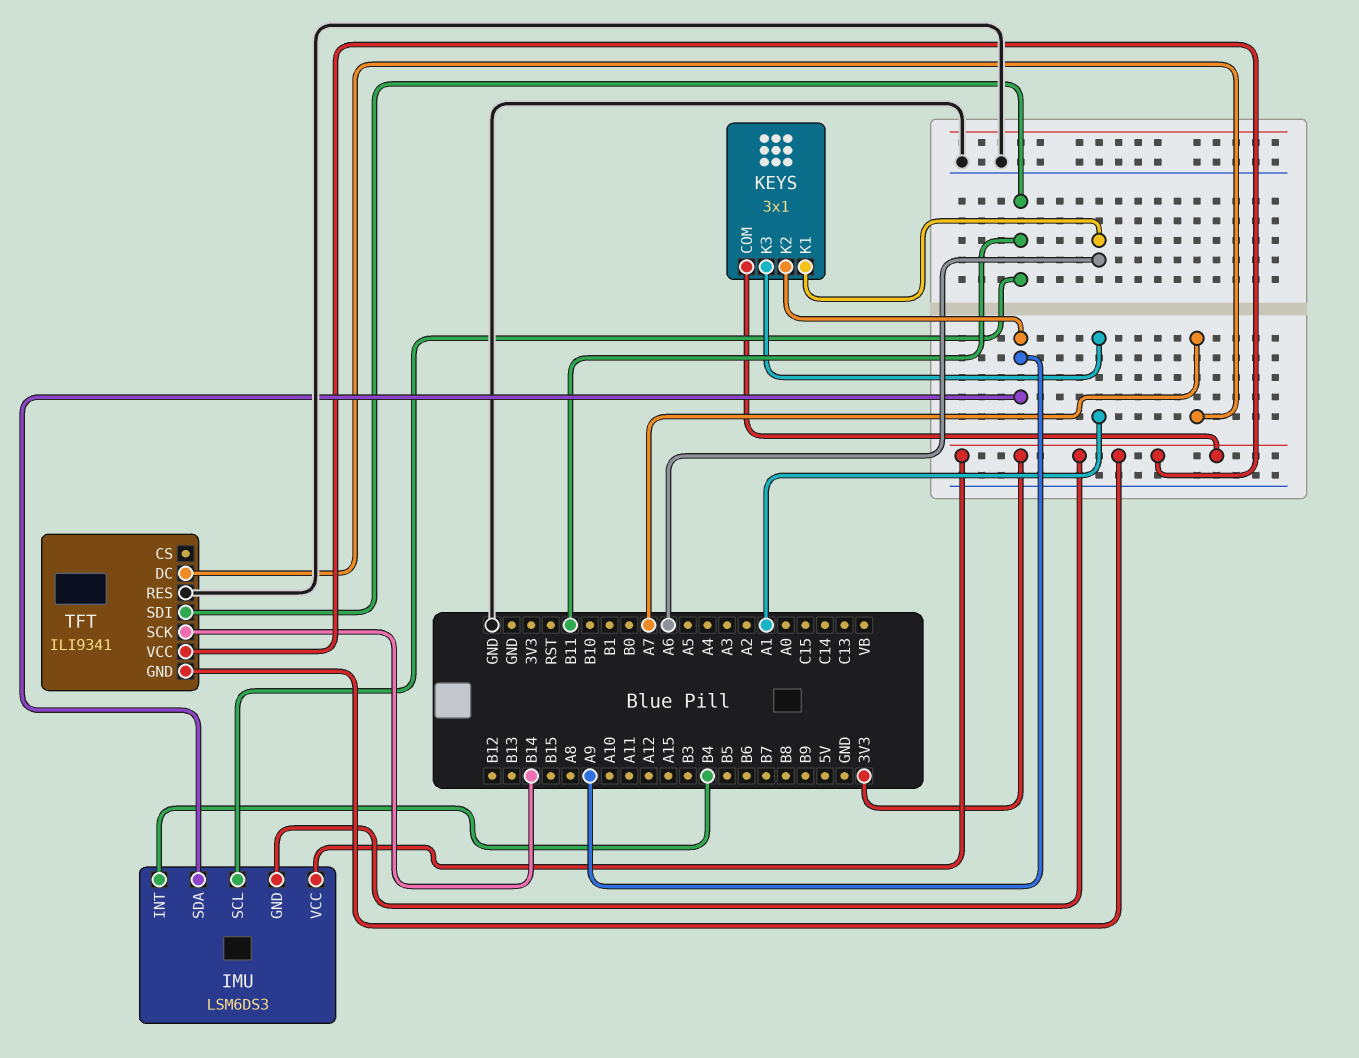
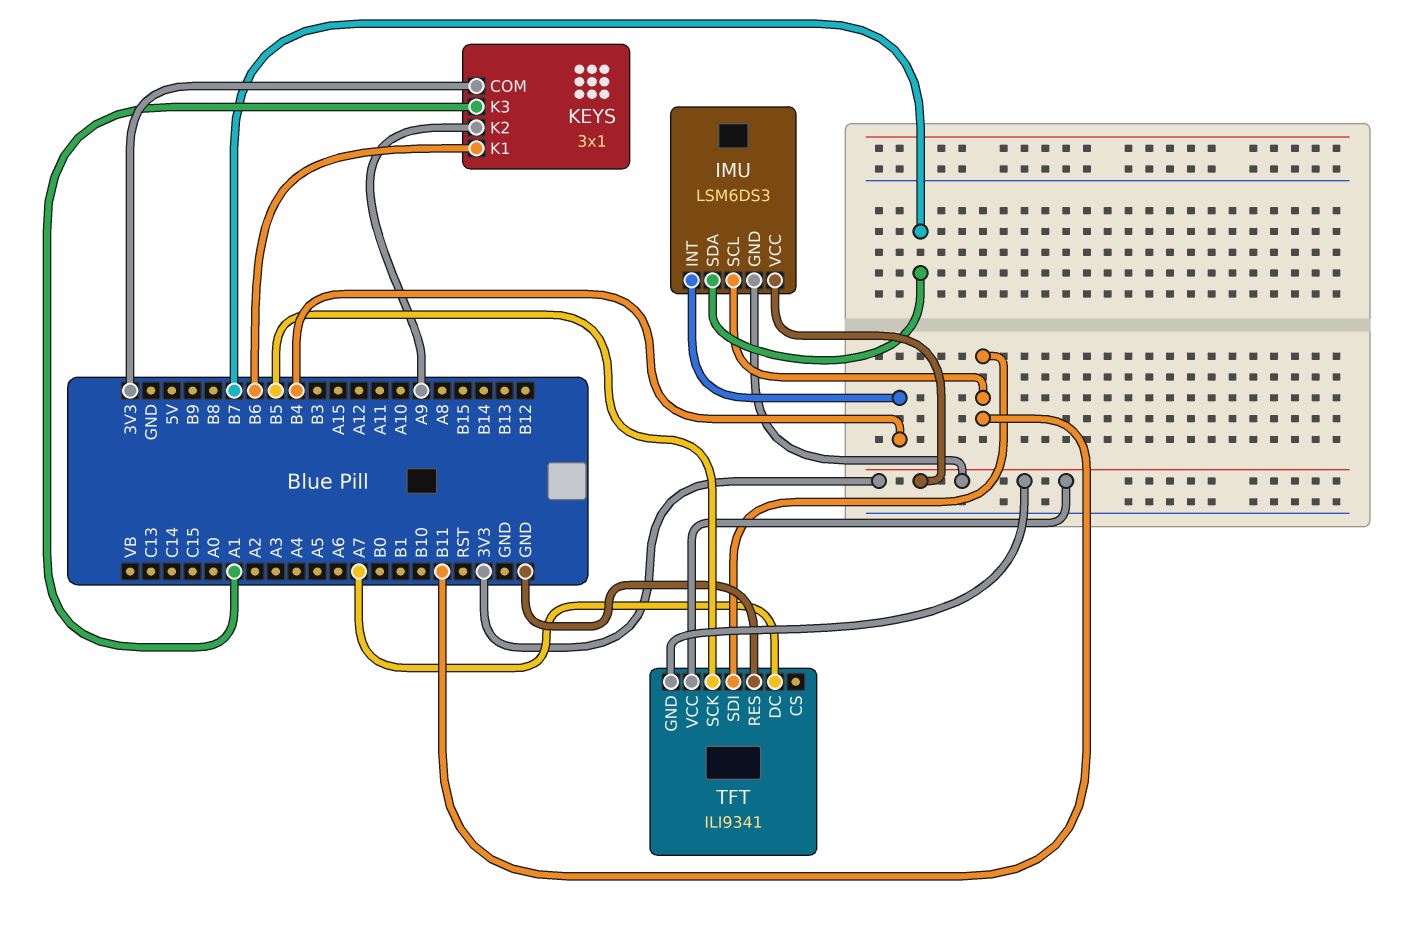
IMU pin SDA: A9 -> B7
KEYS pin K1: A6 -> B6
TFT pin SCK: B14 -> B5

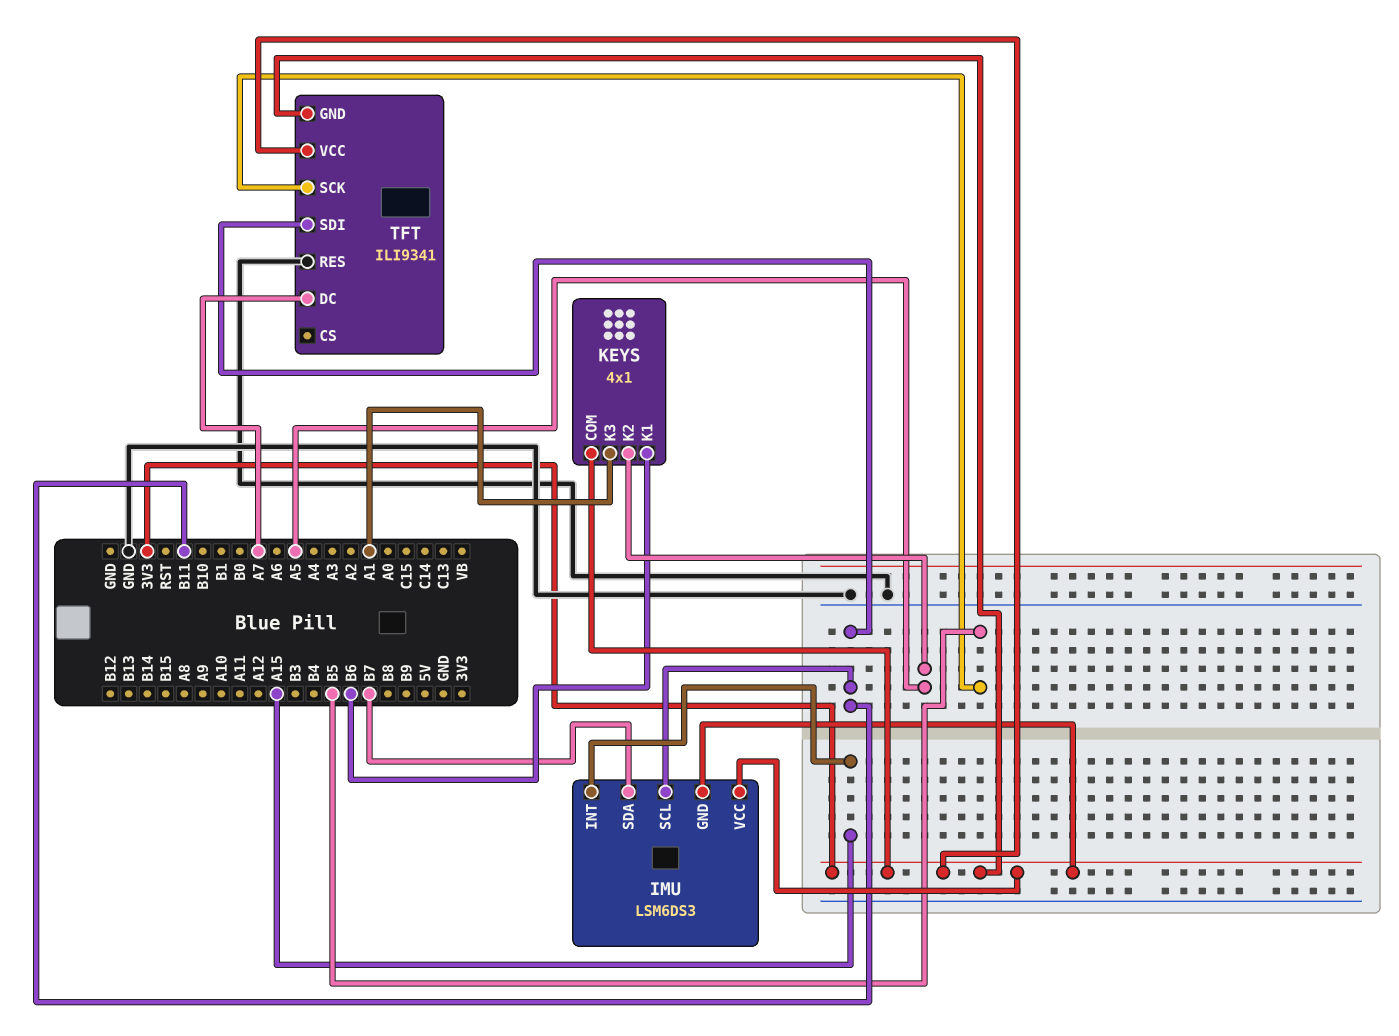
IMU pin INT: B4 -> A15
KEYS: 3x1 -> 4x1
KEYS pin K2: A9 -> A5

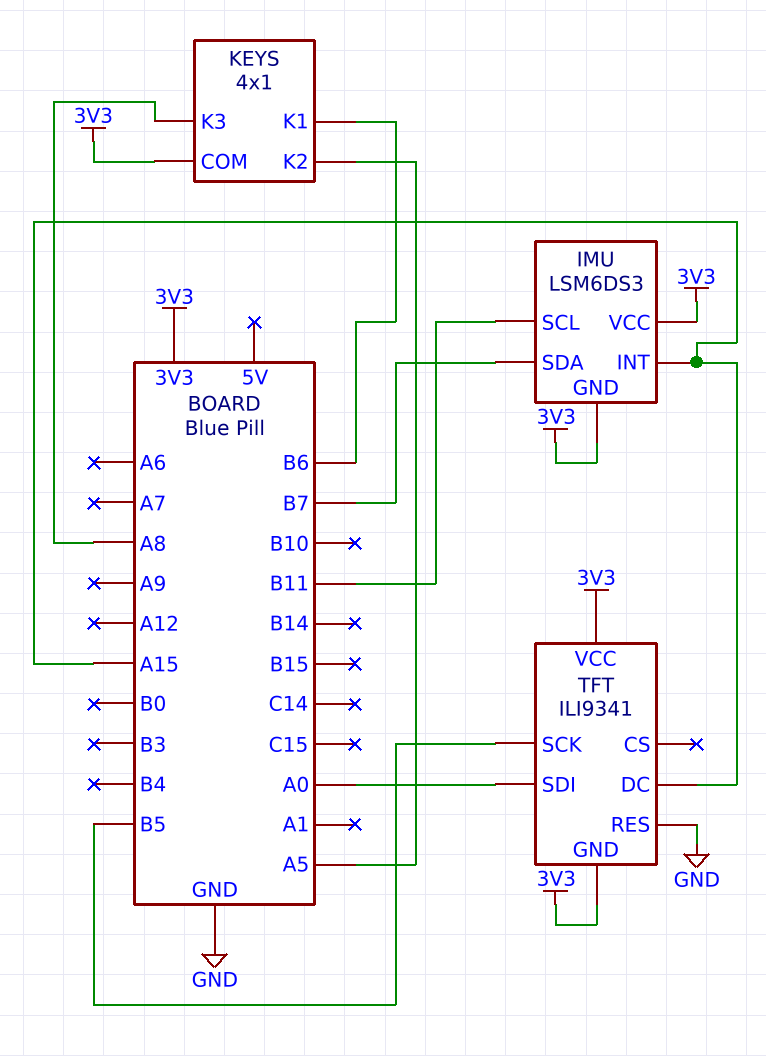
KEYS pin K3: A1 -> A8
TFT pin DC: A7 -> A15
TFT pin SDI: B11 -> A0

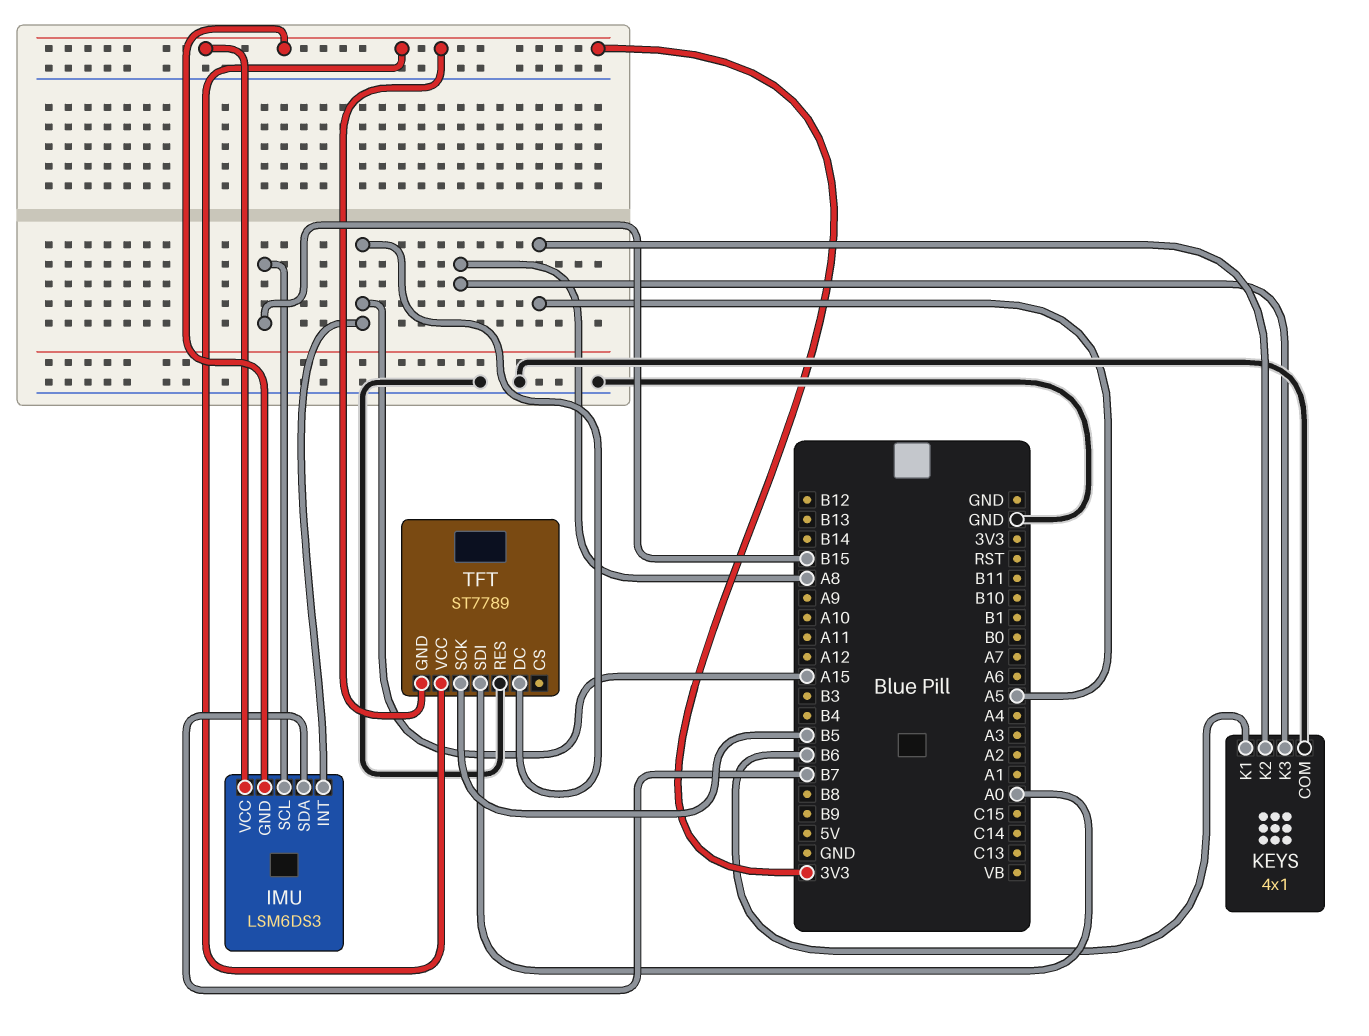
IMU pin SCL: B11 -> B15
KEYS pin COM: 3V3 -> GND
TFT: ILI9341 -> ST7789

